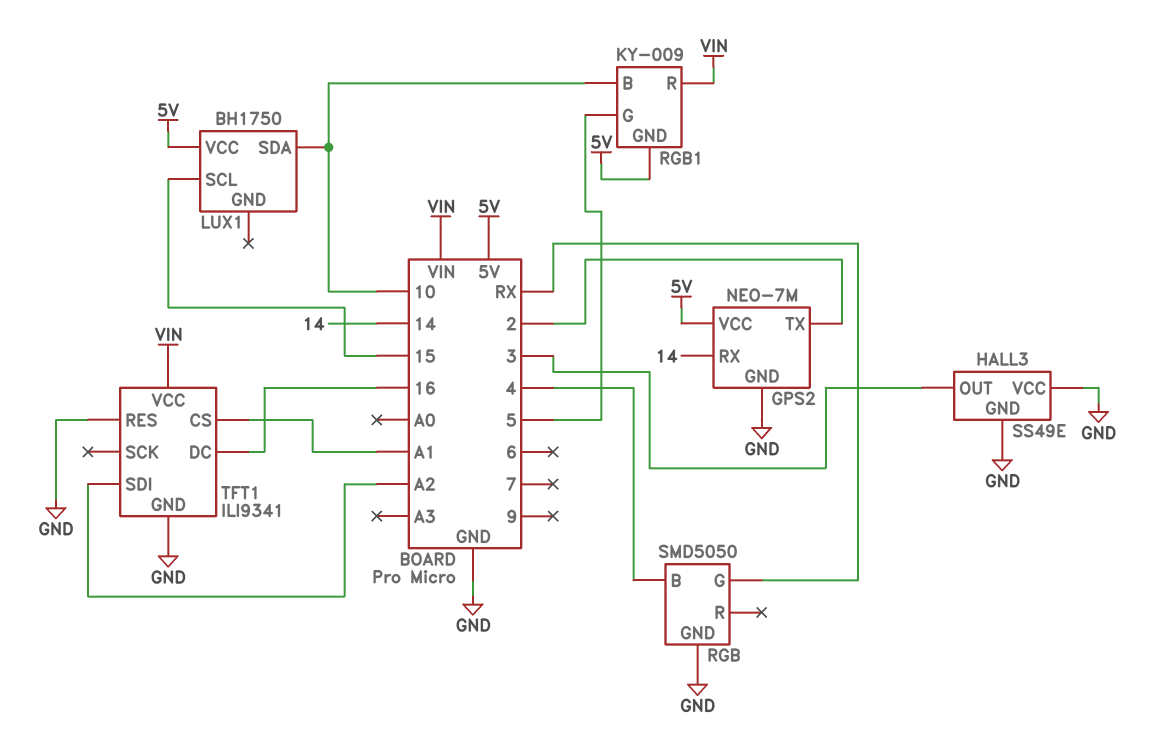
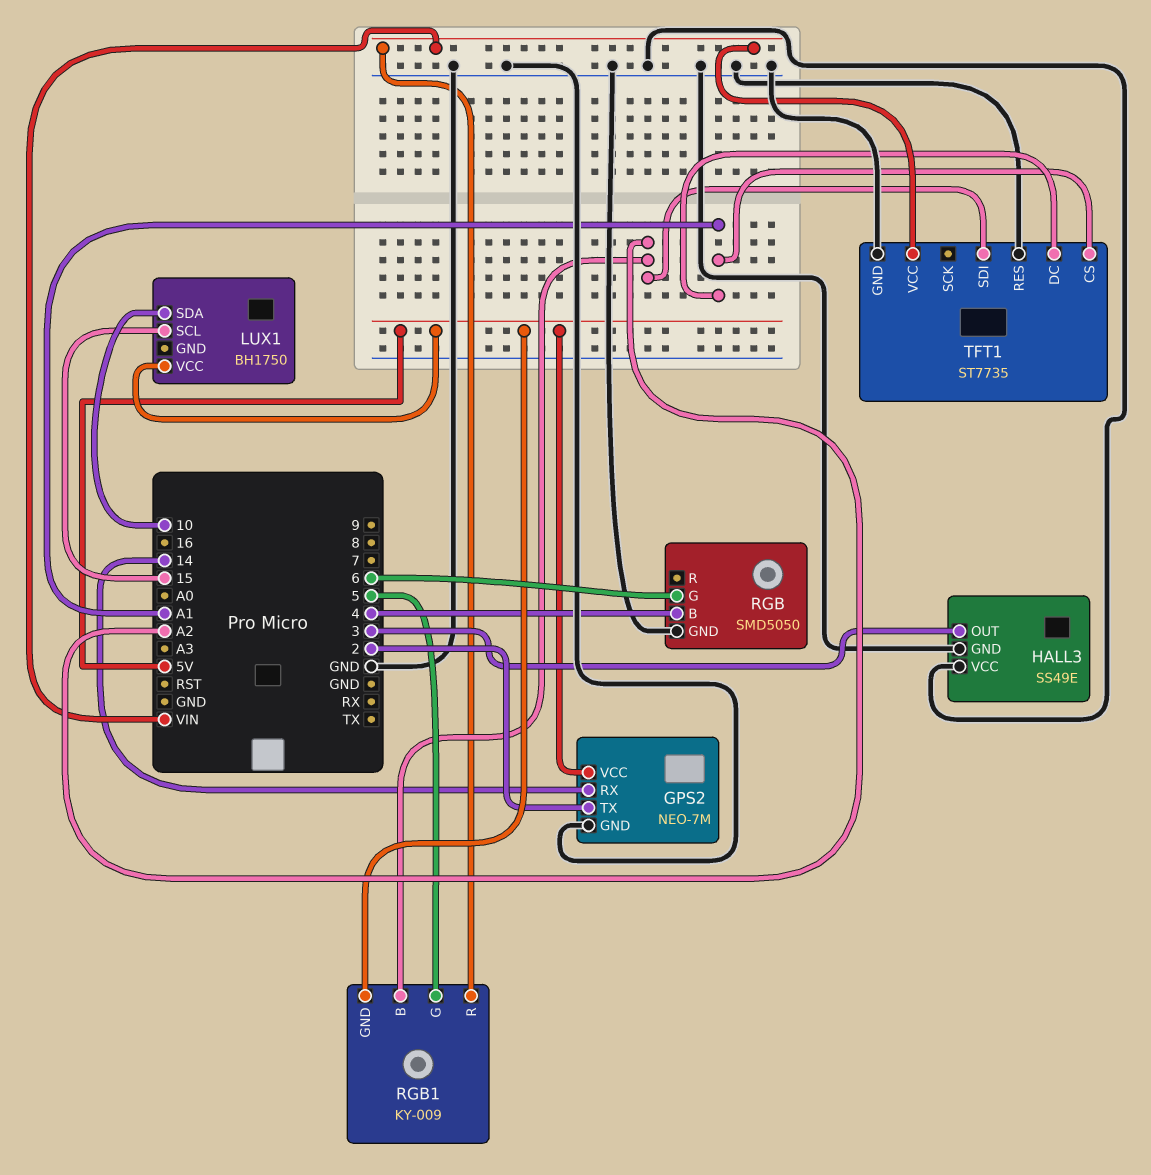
RGB pin G: RX -> 6
RGB1 pin B: 10 -> A2
TFT1: ILI9341 -> ST7735
TFT1 pin DC: 16 -> A1

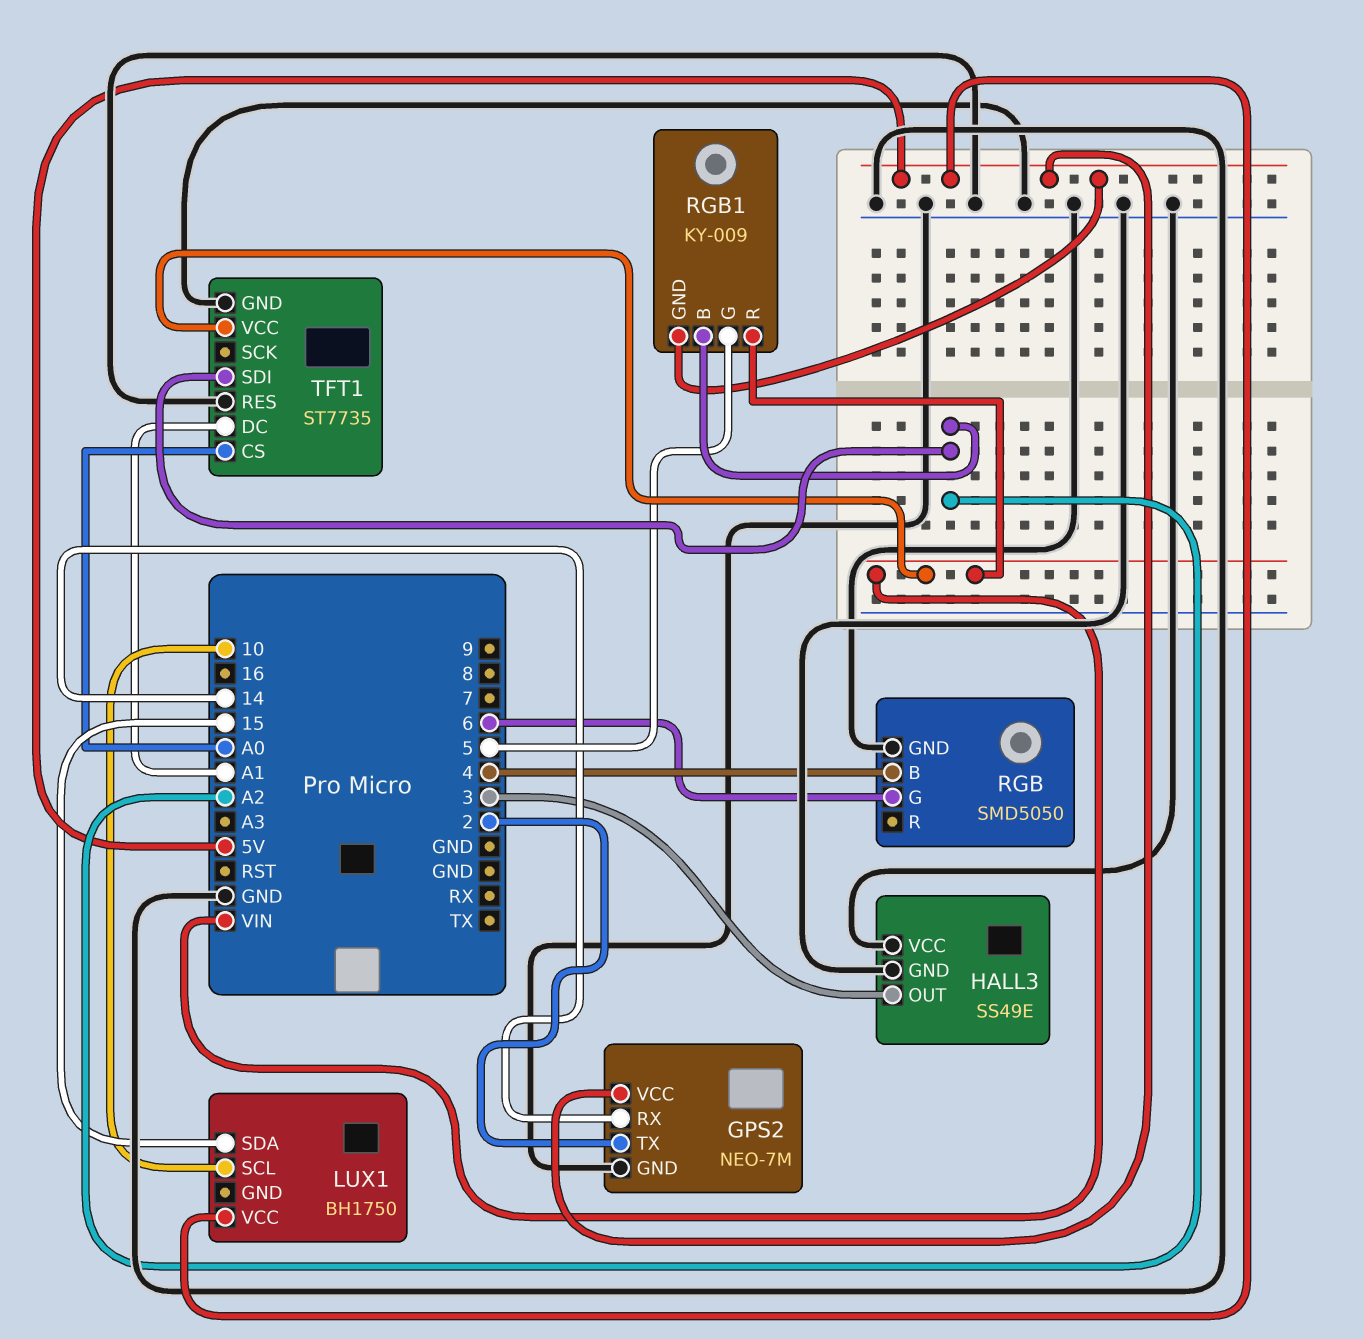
LUX1 pin SCL: 15 -> 10
LUX1 pin SDA: 10 -> 15
TFT1 pin CS: A1 -> A0

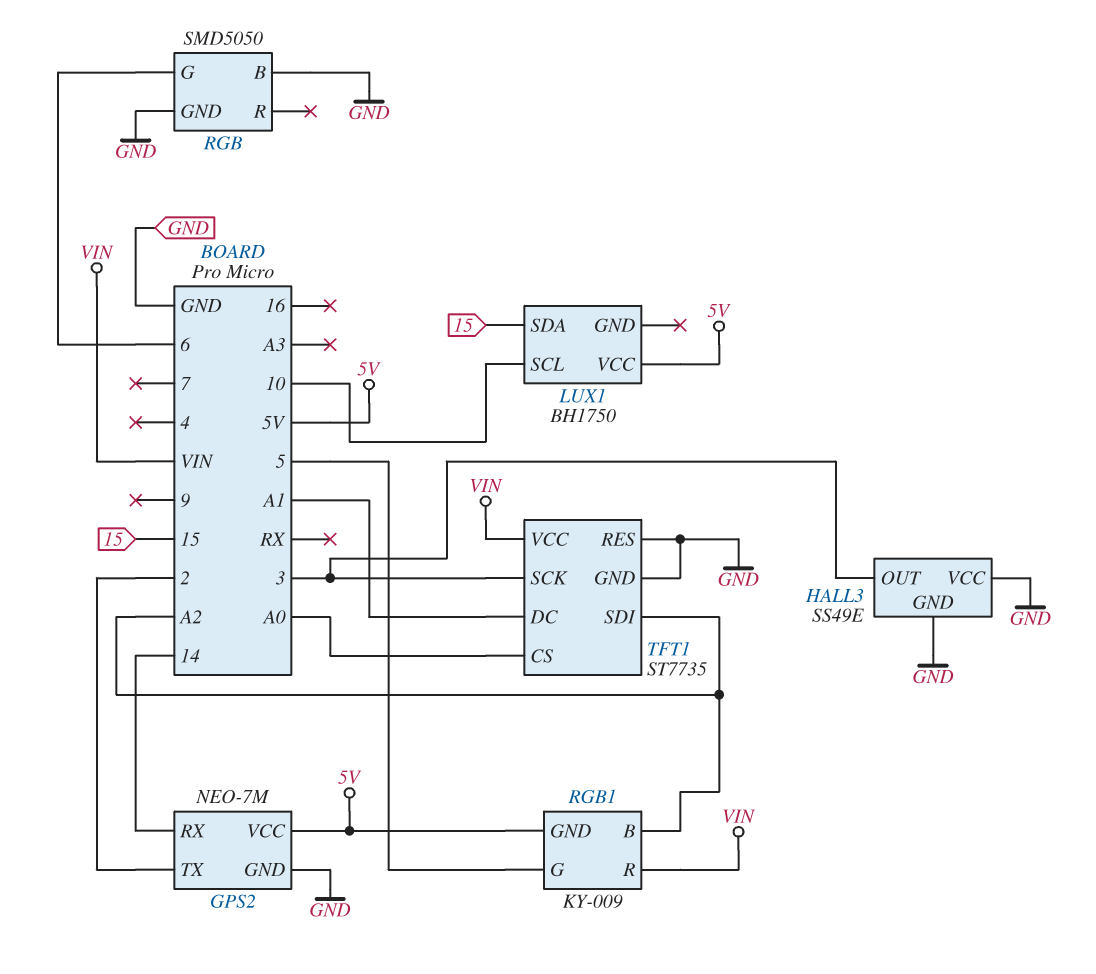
RGB pin B: 4 -> GND
TFT1 pin SCK: none -> 3

